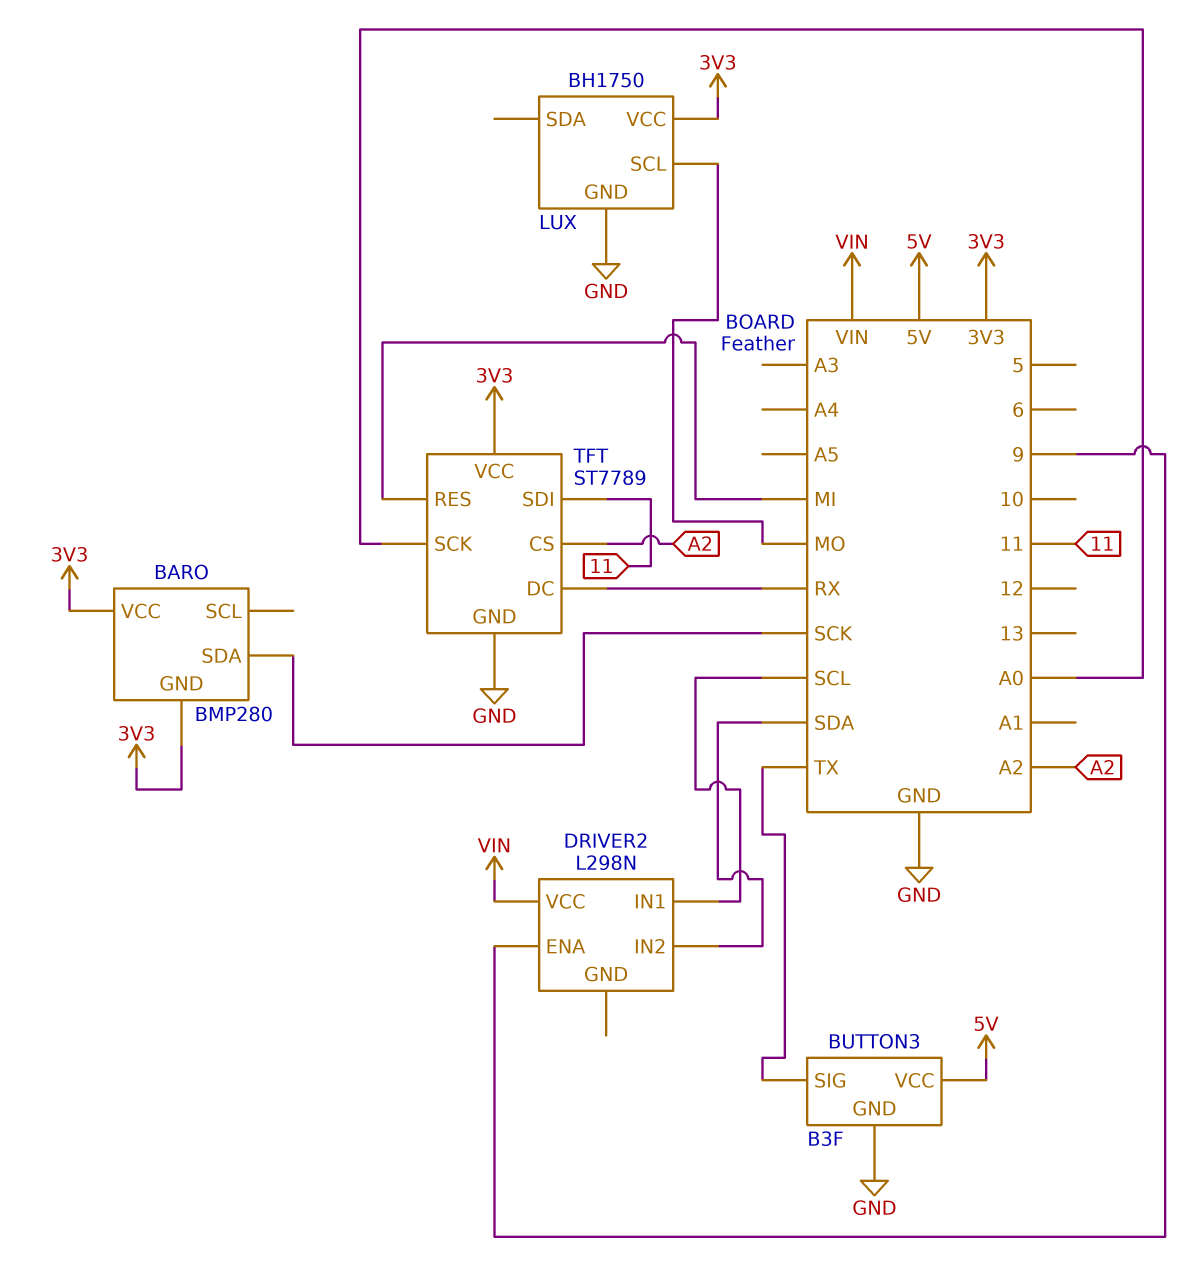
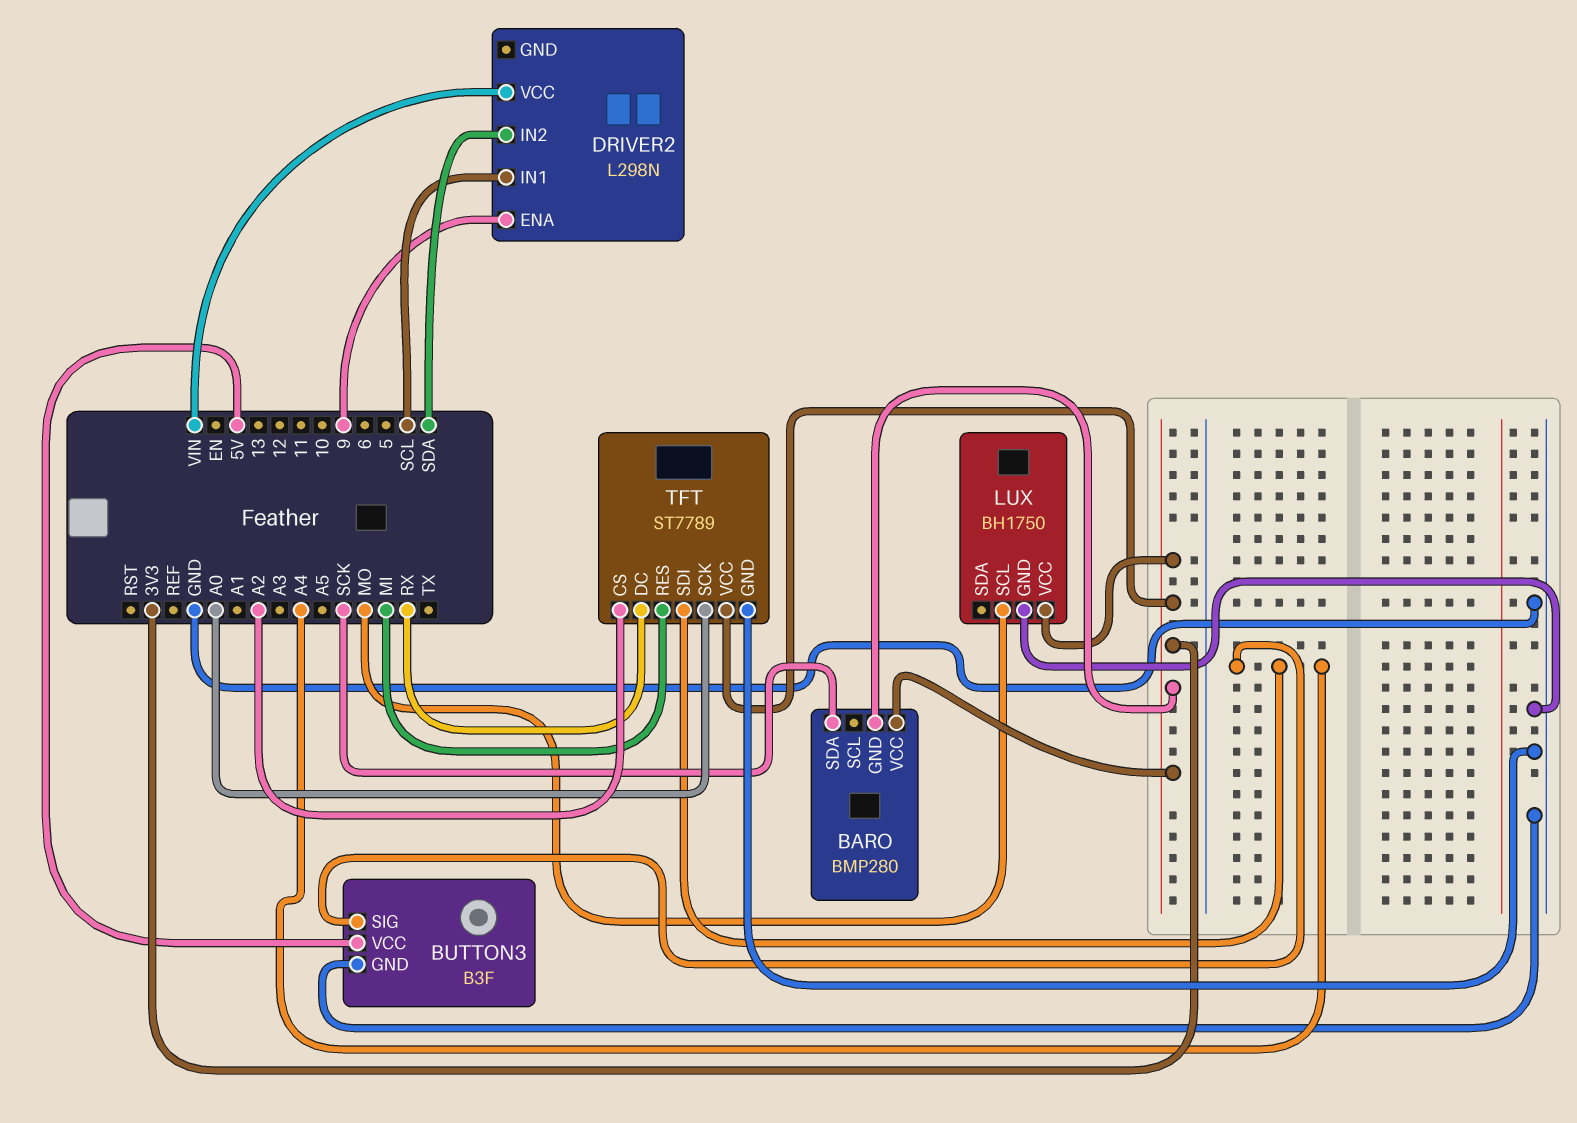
BUTTON3 pin SIG: TX -> A4
TFT pin SDI: 11 -> A4

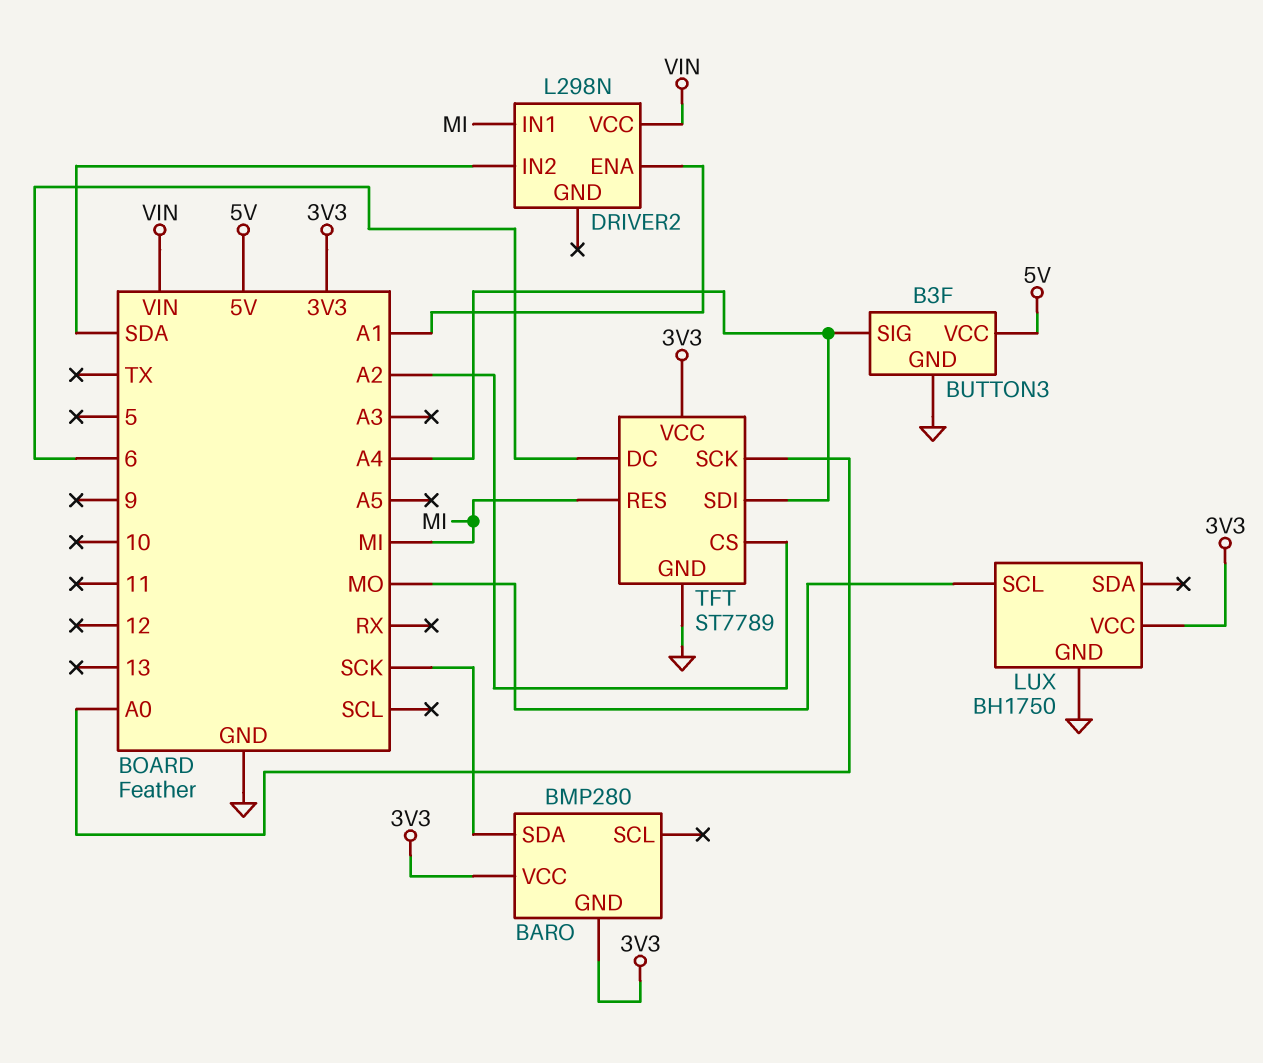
DRIVER2 pin ENA: 9 -> A1
DRIVER2 pin IN1: SCL -> MI
TFT pin DC: RX -> 6

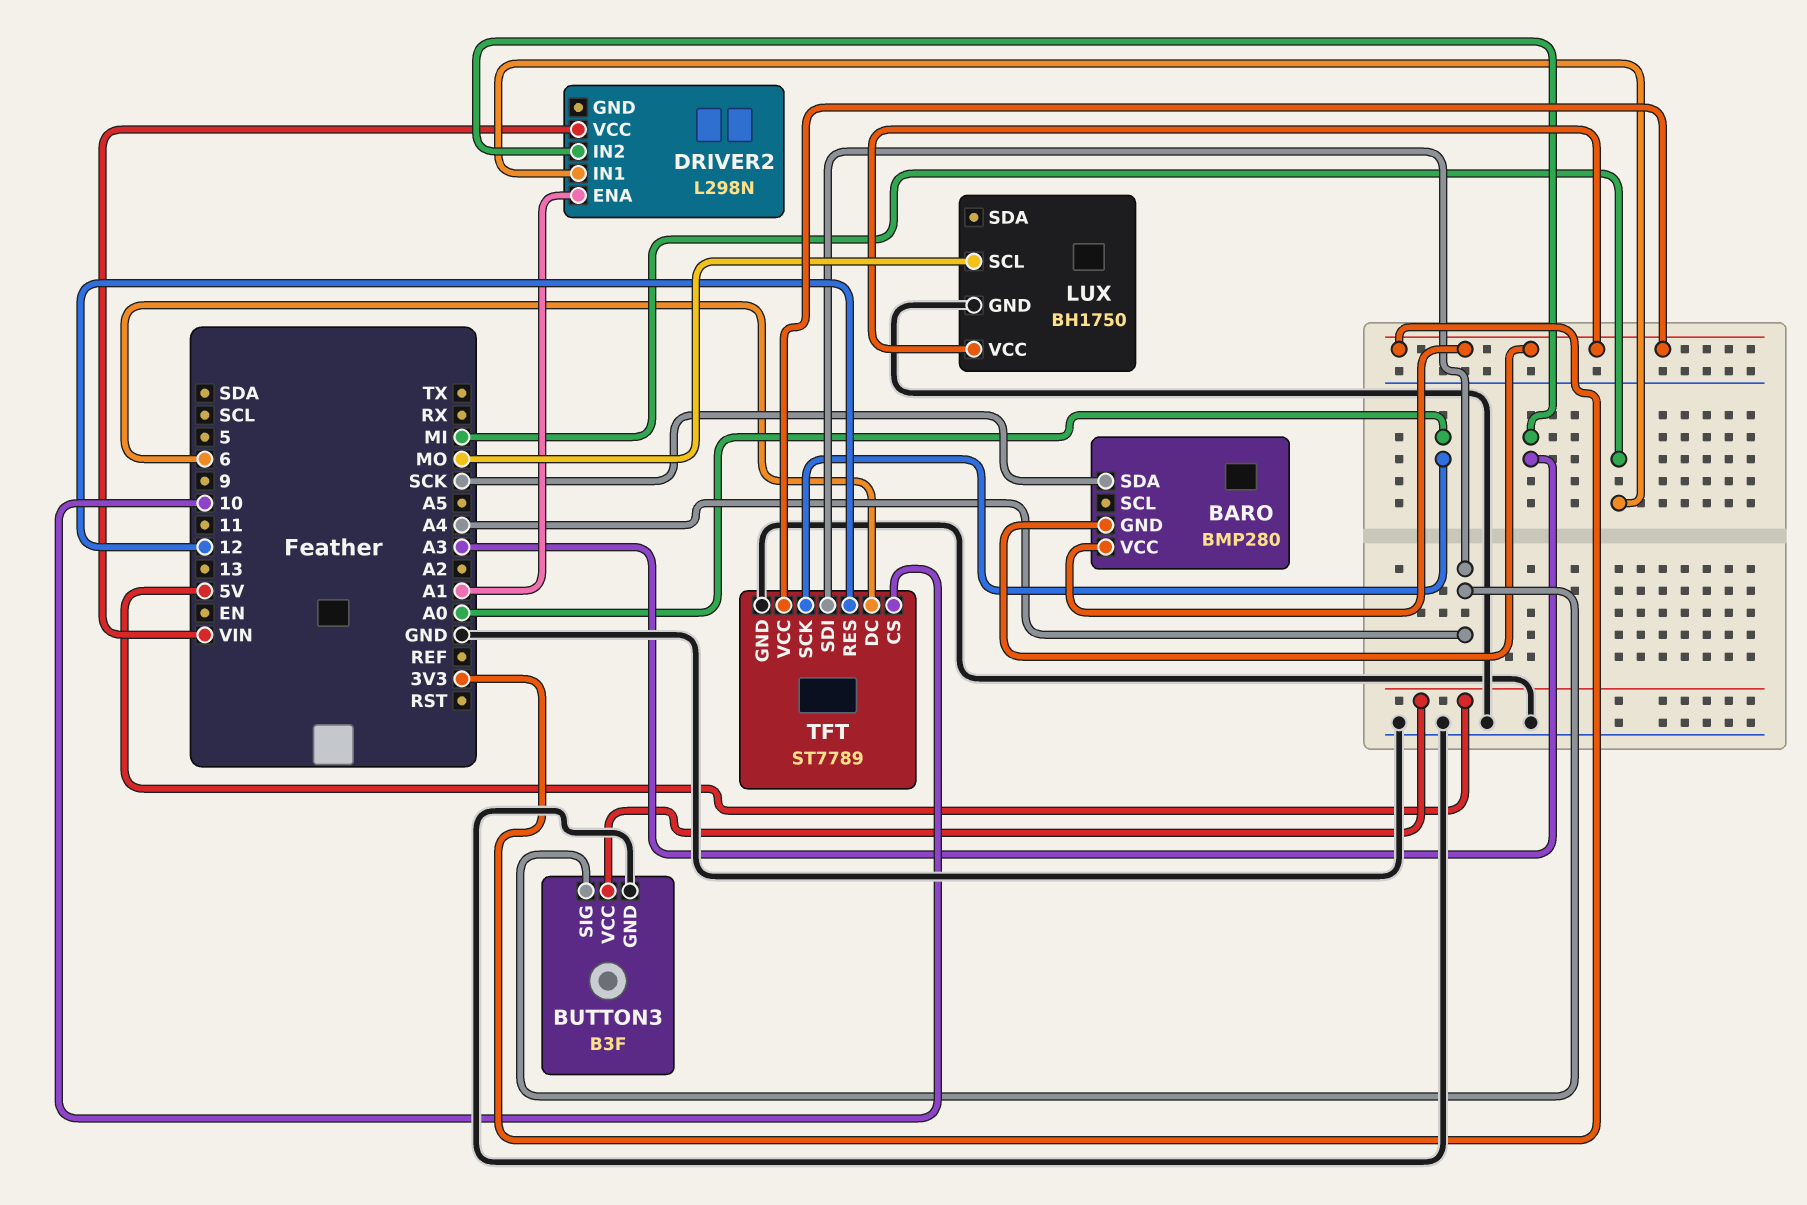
DRIVER2 pin IN2: SDA -> A3
TFT pin CS: A2 -> 10
TFT pin RES: MI -> 12

